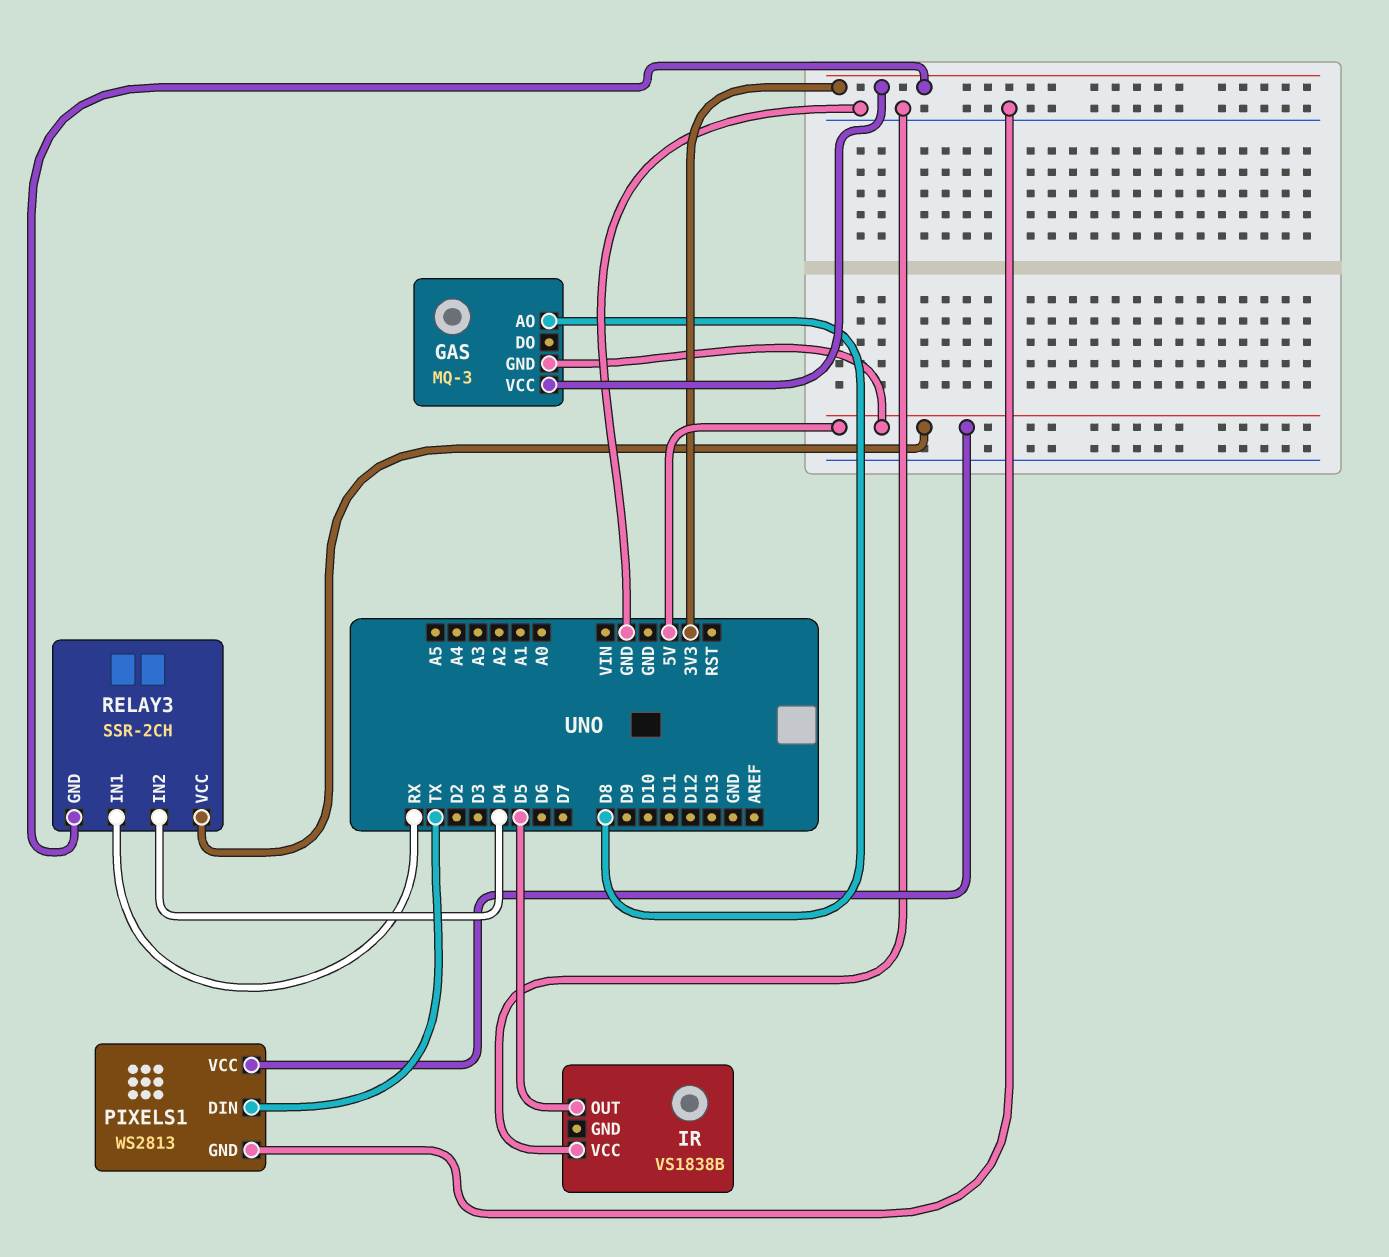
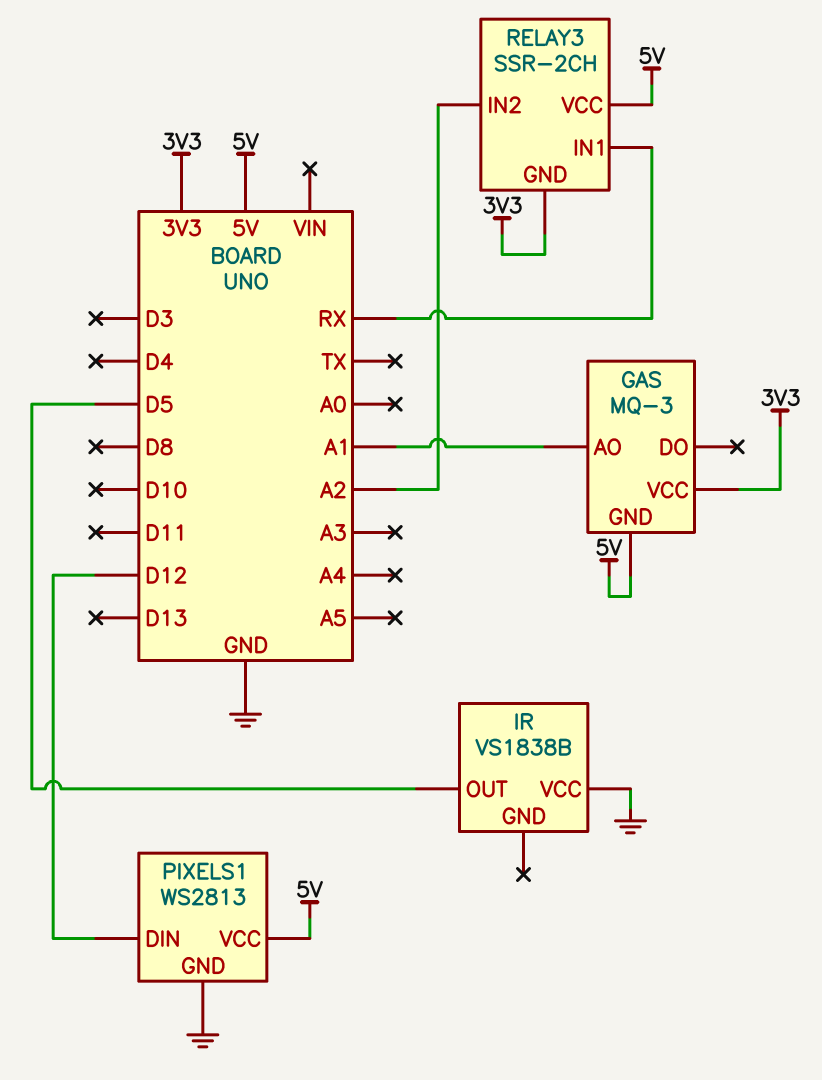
GAS pin AO: D8 -> A1
PIXELS1 pin DIN: TX -> D12
RELAY3 pin IN2: D4 -> A2

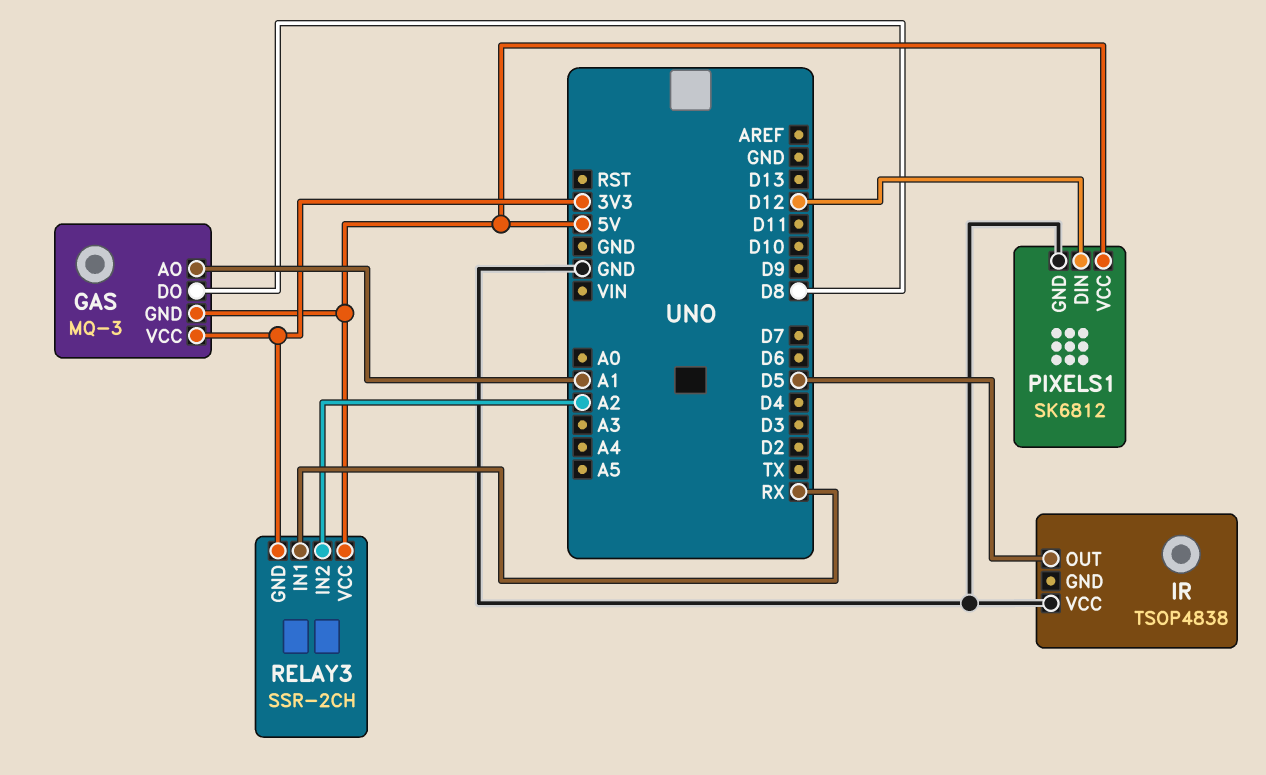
GAS pin DO: none -> D8
IR: VS1838B -> TSOP4838
PIXELS1: WS2813 -> SK6812

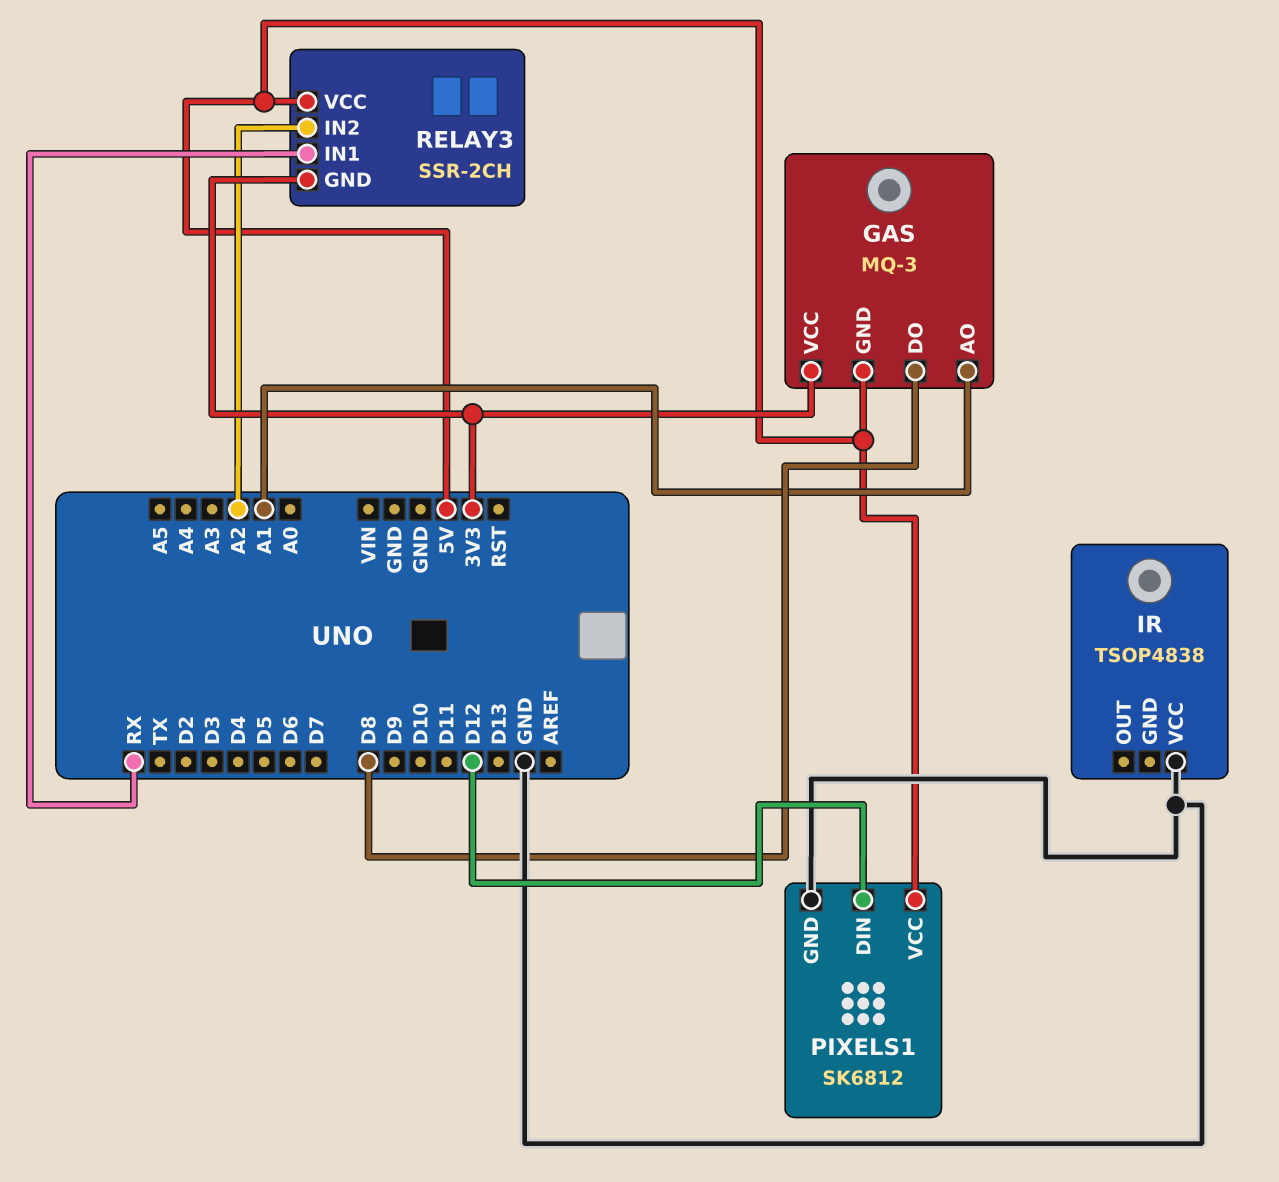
IR pin OUT: D5 -> none

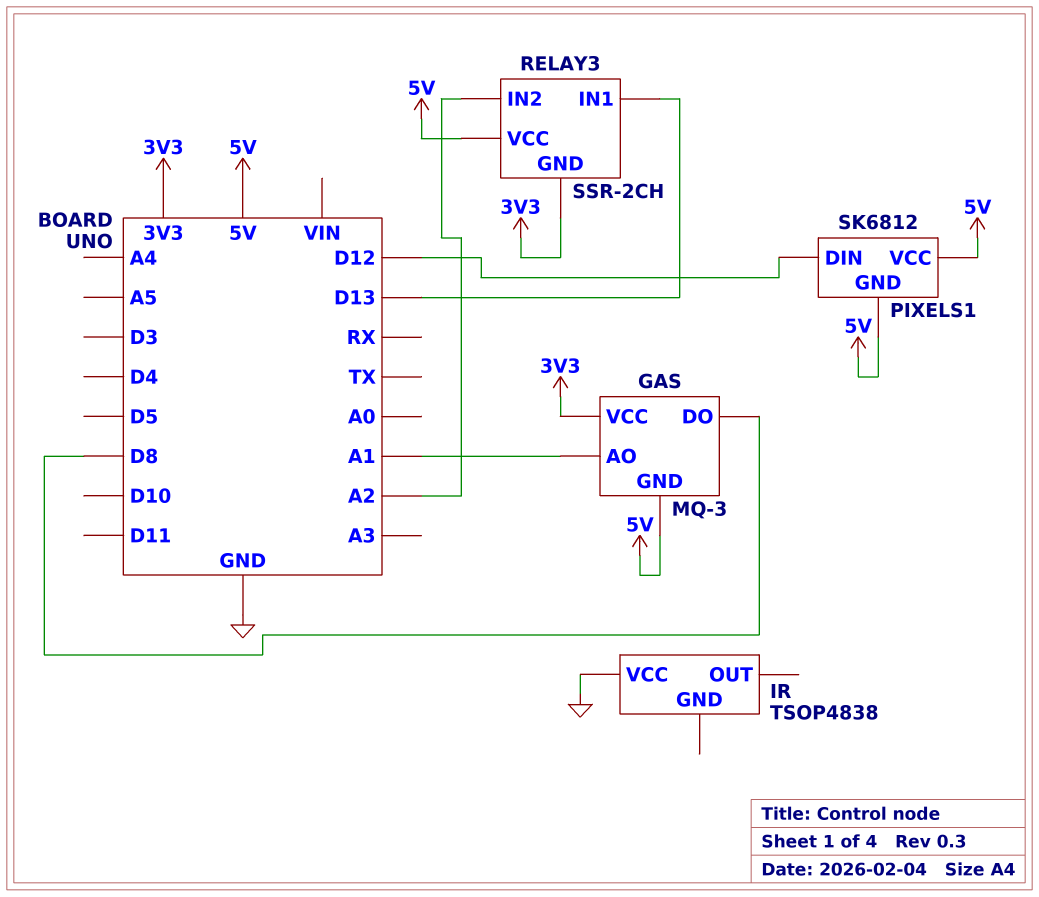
PIXELS1 pin GND: GND -> 5V
RELAY3 pin IN1: RX -> D13

